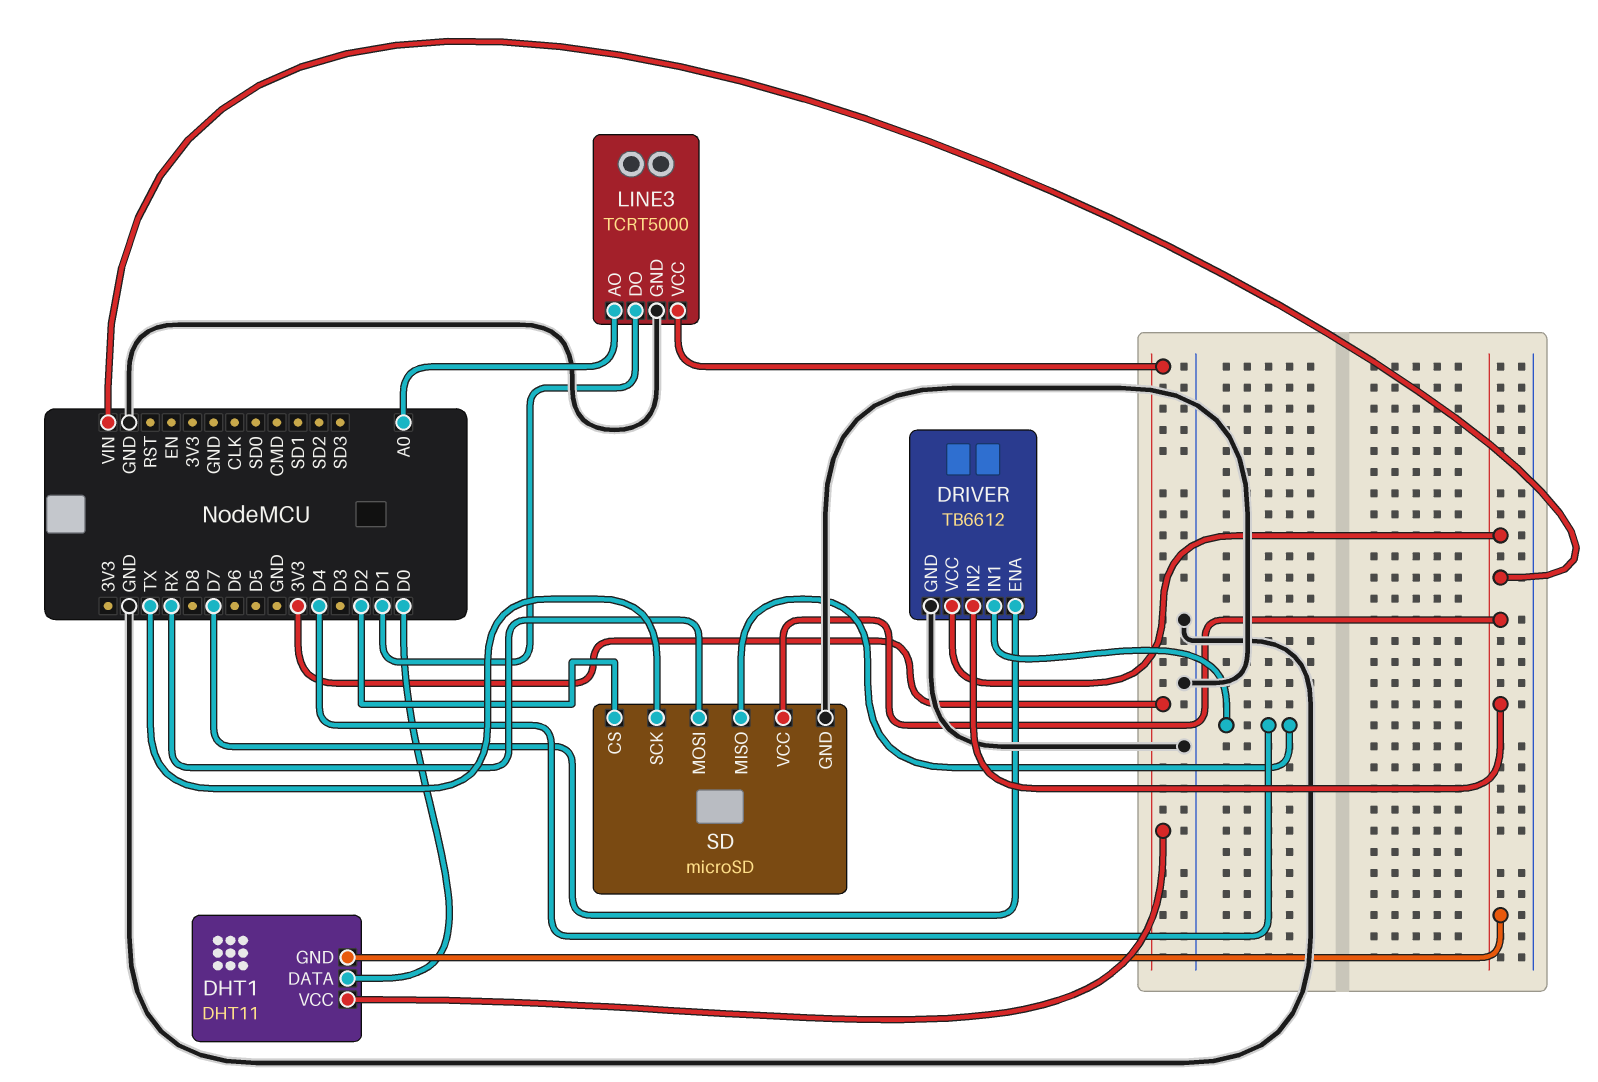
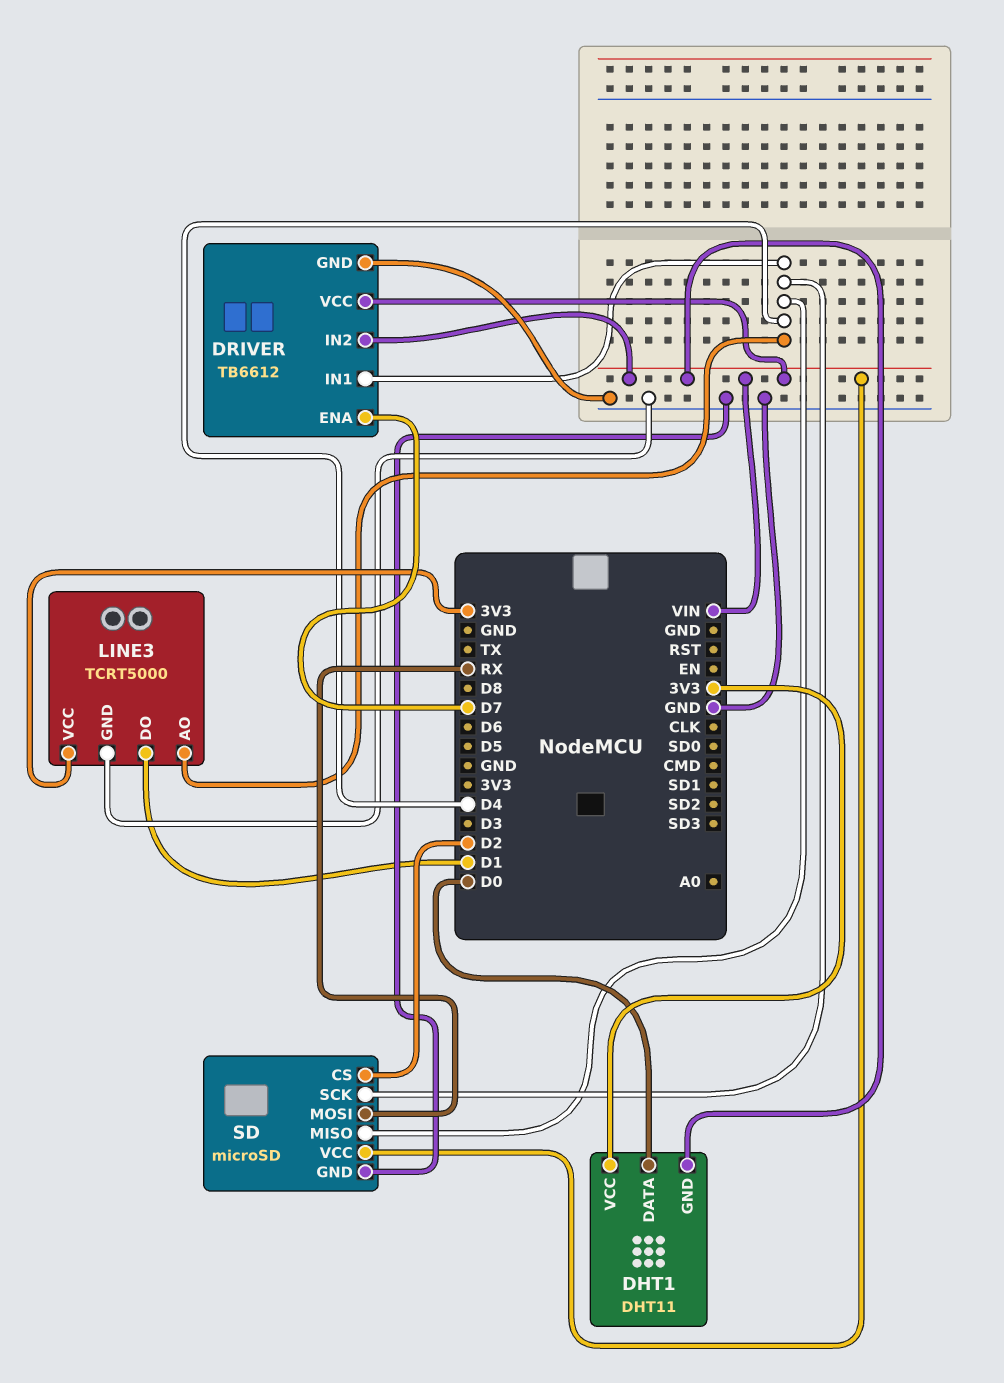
LINE3 pin AO: A0 -> D4
SD pin SCK: TX -> D4

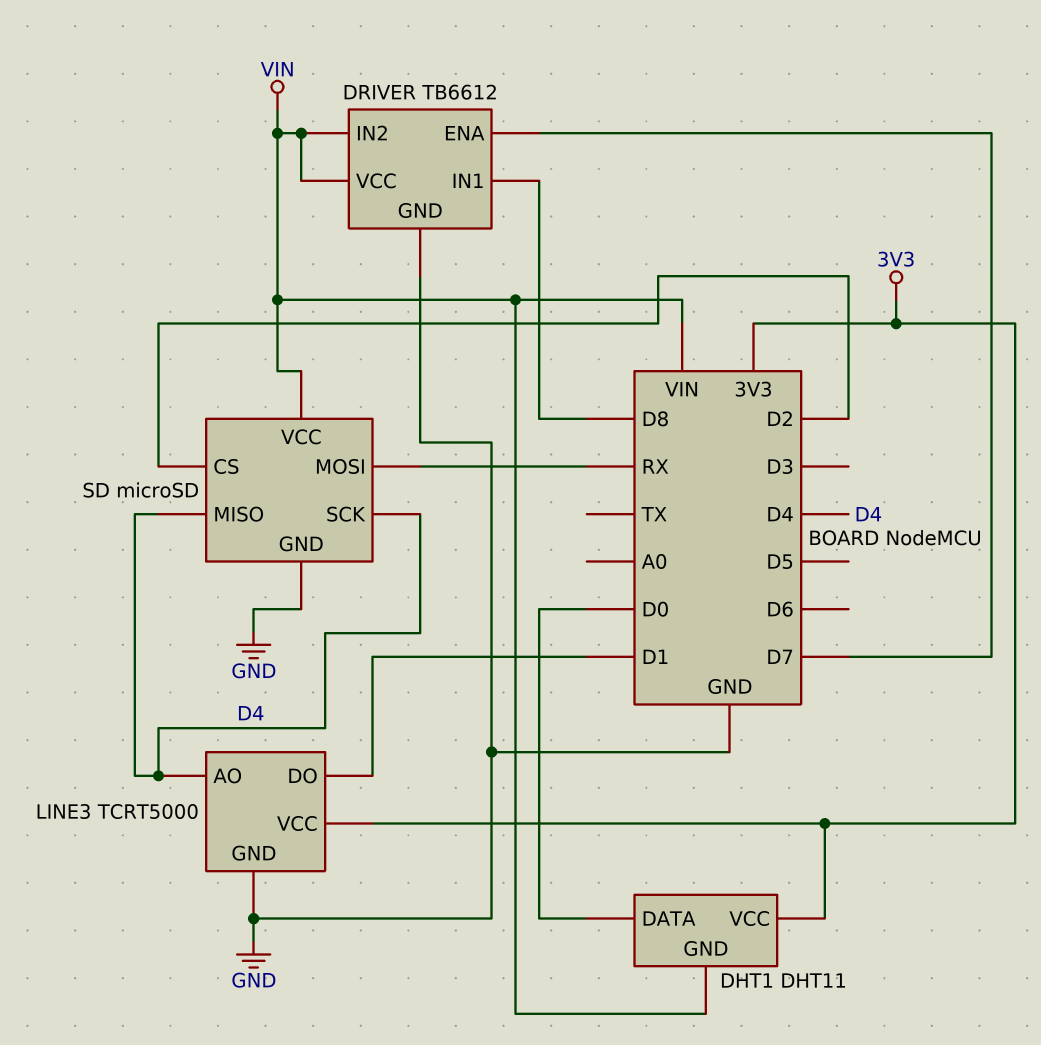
DRIVER pin IN1: D4 -> D8

